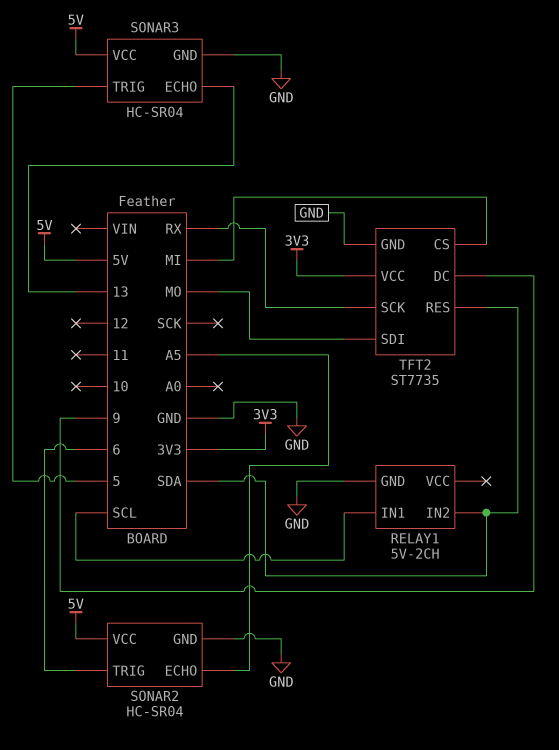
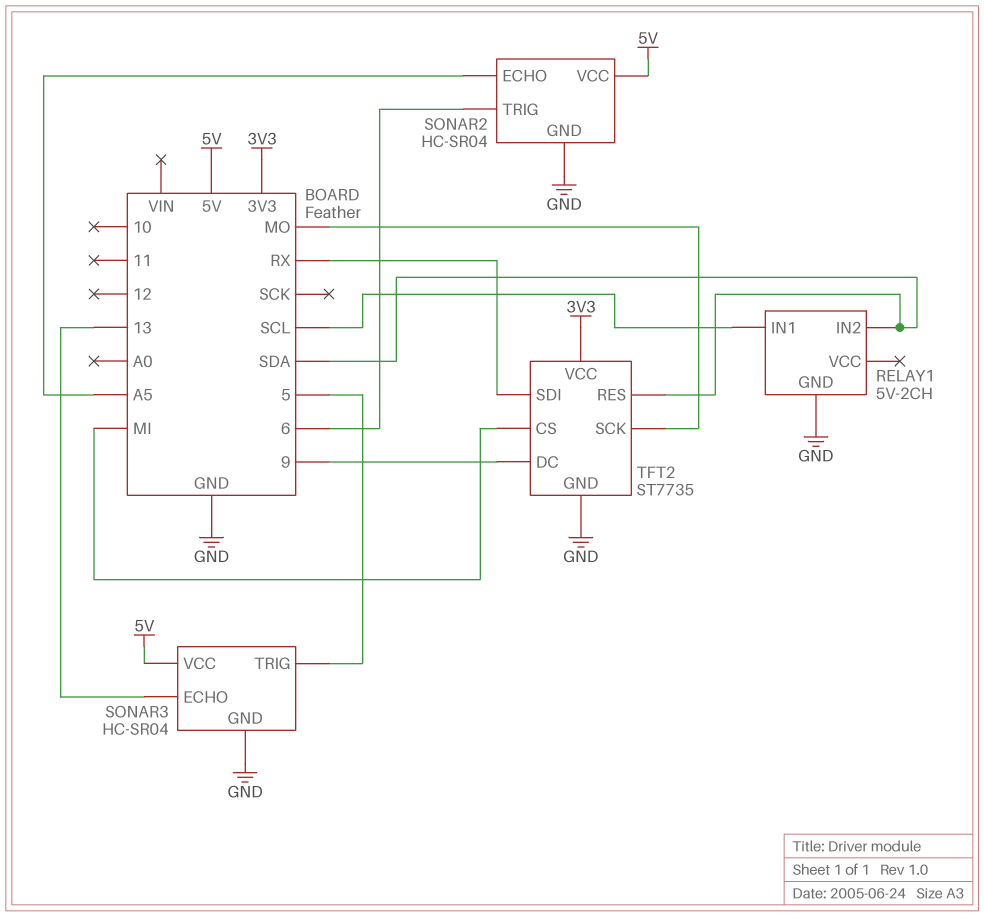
TFT2 pin SCK: RX -> MO
TFT2 pin SDI: MO -> RX

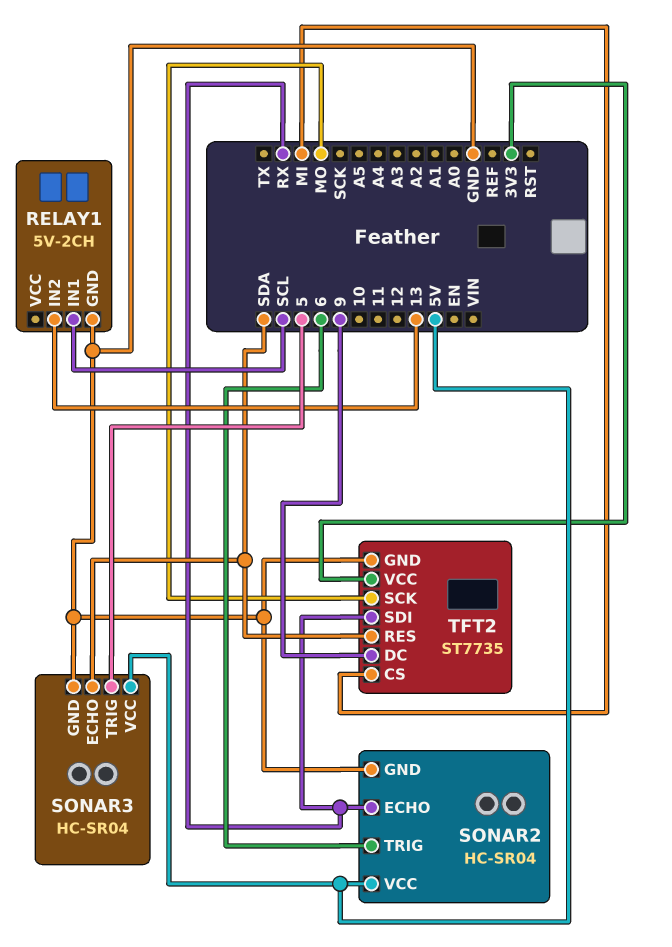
RELAY1 pin IN2: SDA -> 13
SONAR2 pin ECHO: A5 -> RX
SONAR3 pin ECHO: 13 -> SDA

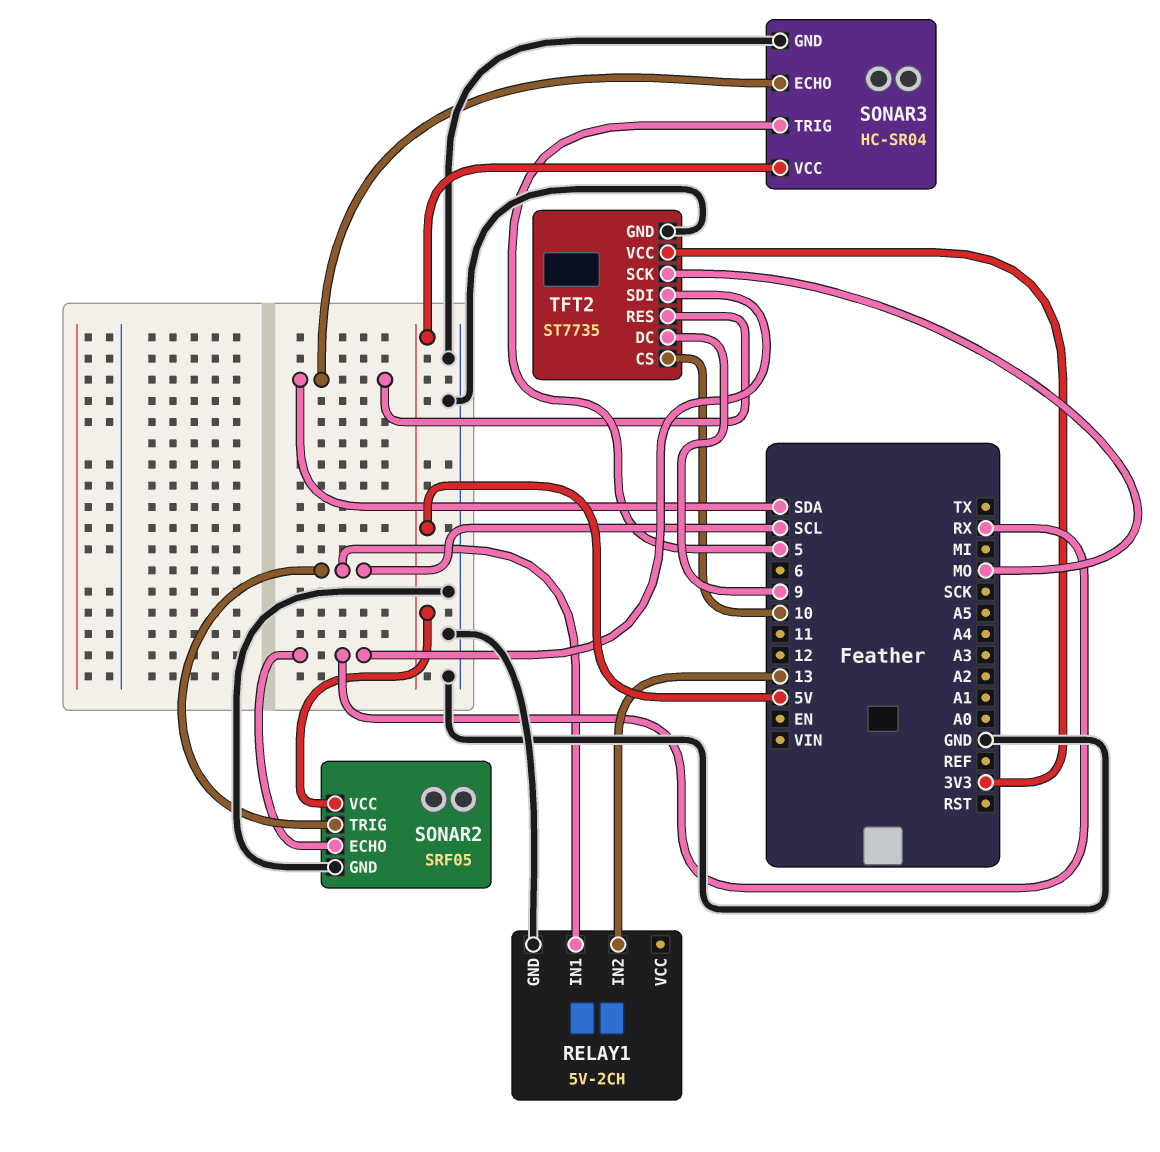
SONAR2: HC-SR04 -> SRF05
SONAR2 pin TRIG: 6 -> SCL
TFT2 pin CS: MI -> 10

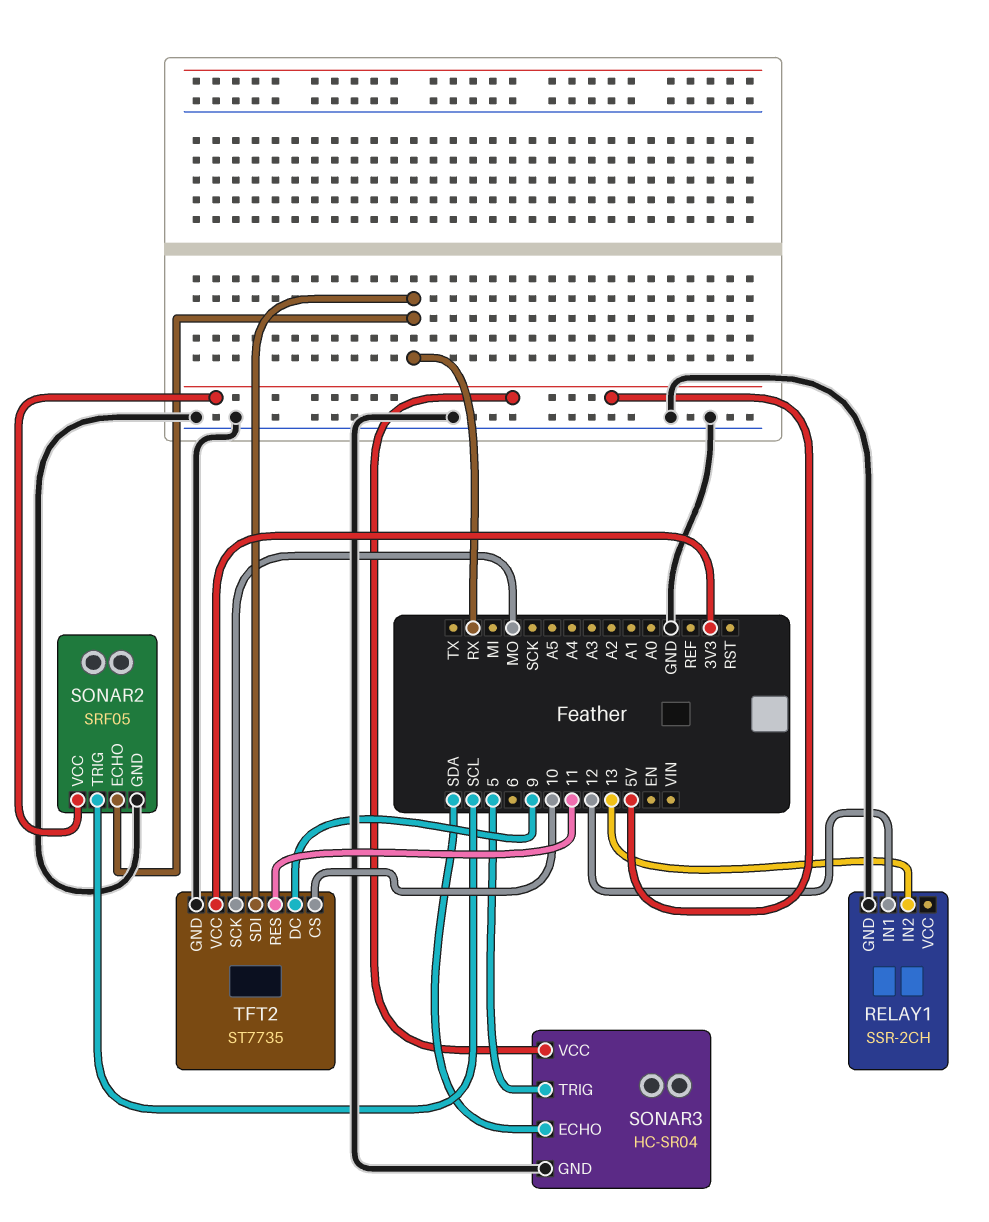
RELAY1: 5V-2CH -> SSR-2CH
RELAY1 pin IN1: SCL -> 12
TFT2 pin RES: SDA -> 11

